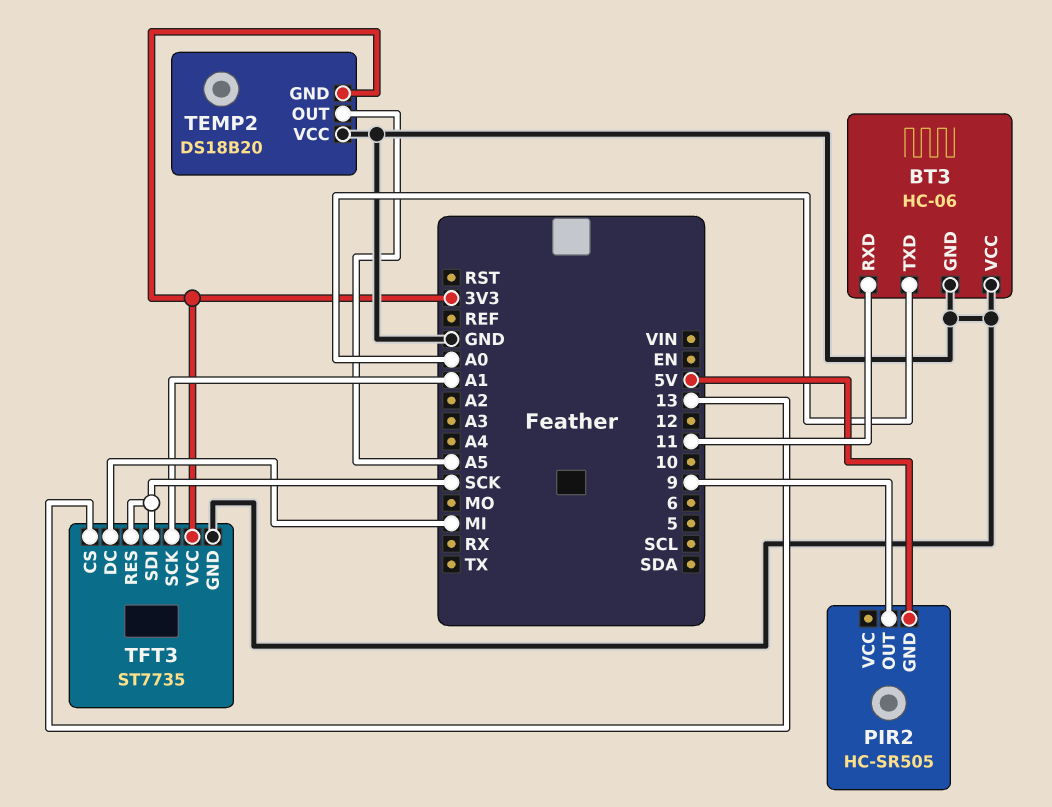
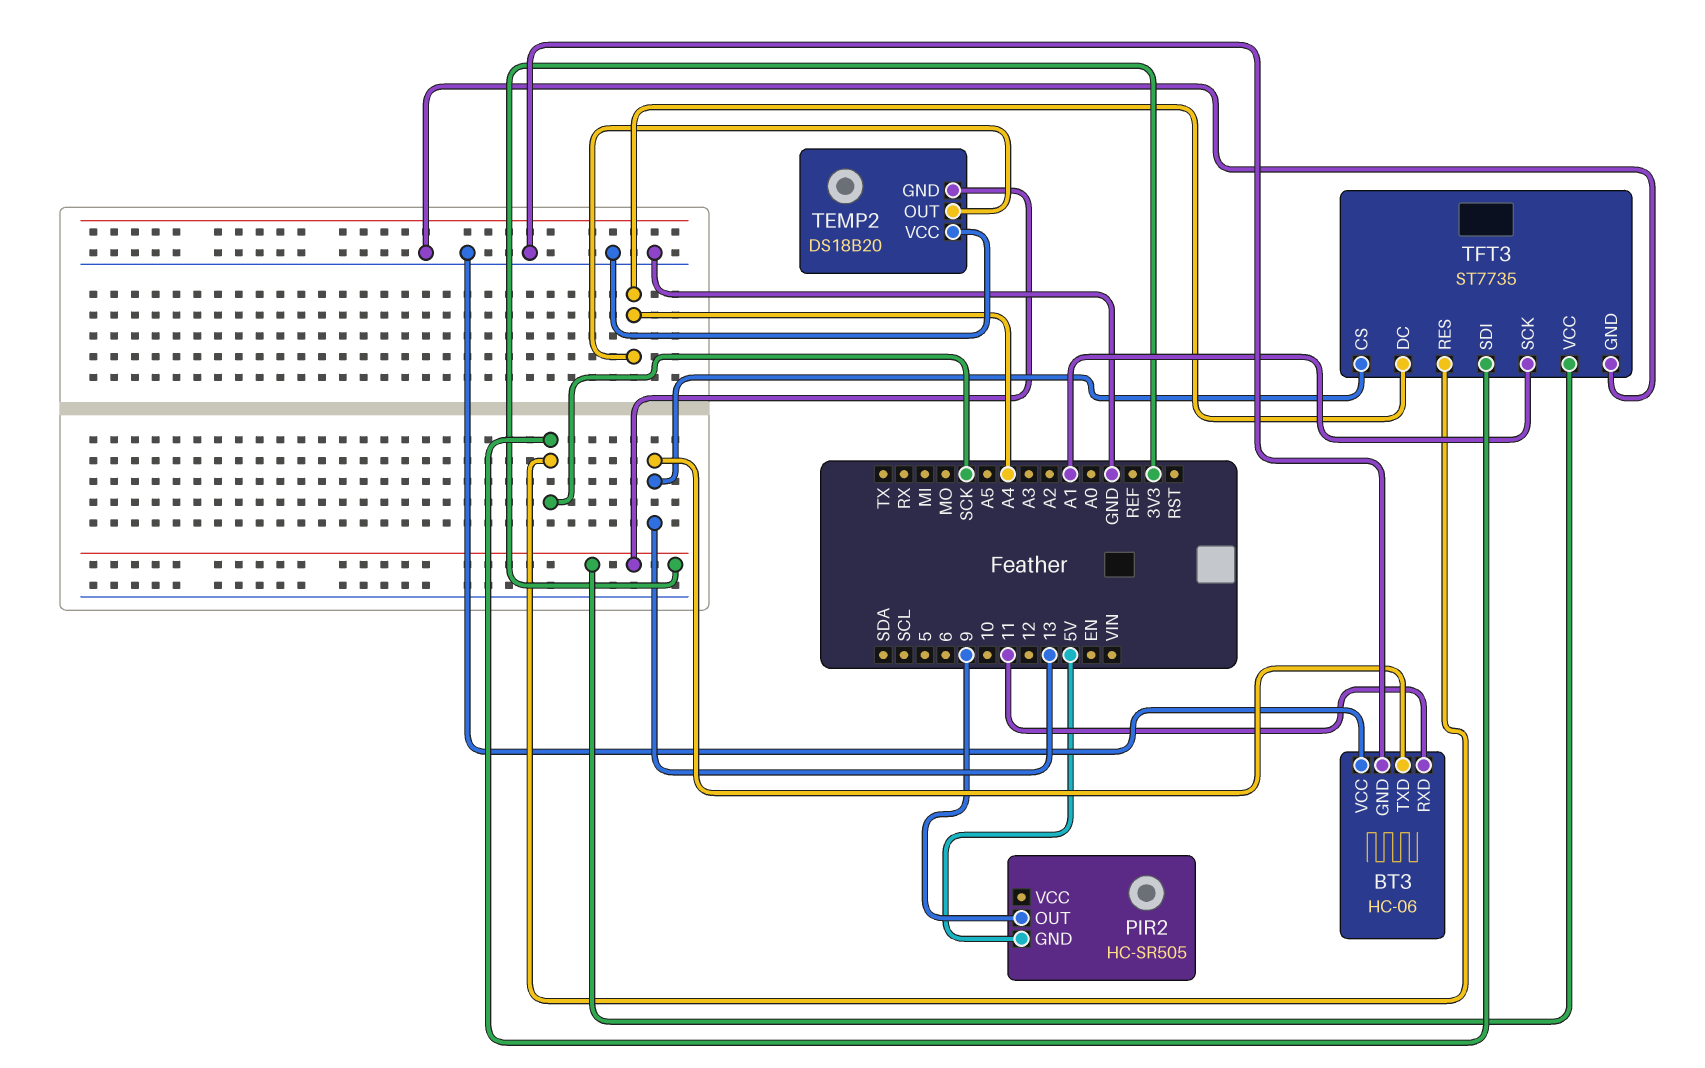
BT3 pin TXD: A0 -> 13
TEMP2 pin OUT: A5 -> A4
TFT3 pin DC: MI -> A4

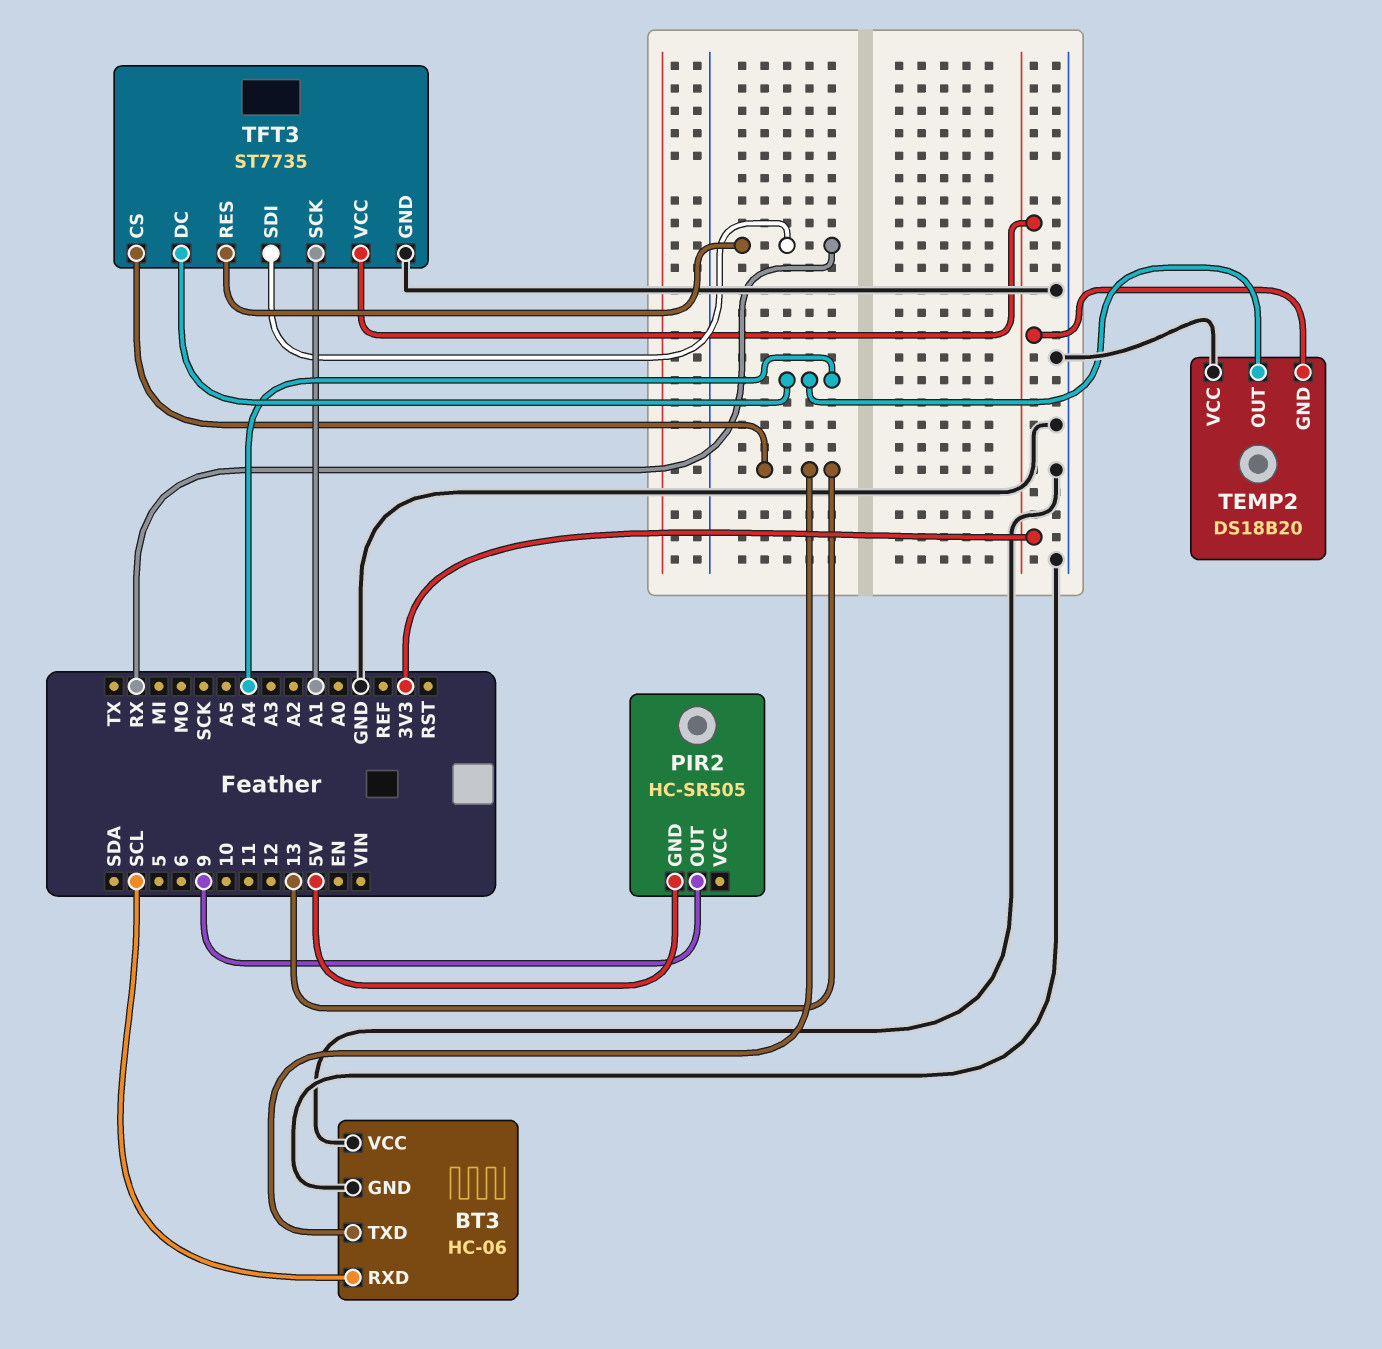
BT3 pin RXD: 11 -> SCL
TFT3 pin RES: SCK -> RX
TFT3 pin SDI: SCK -> RX

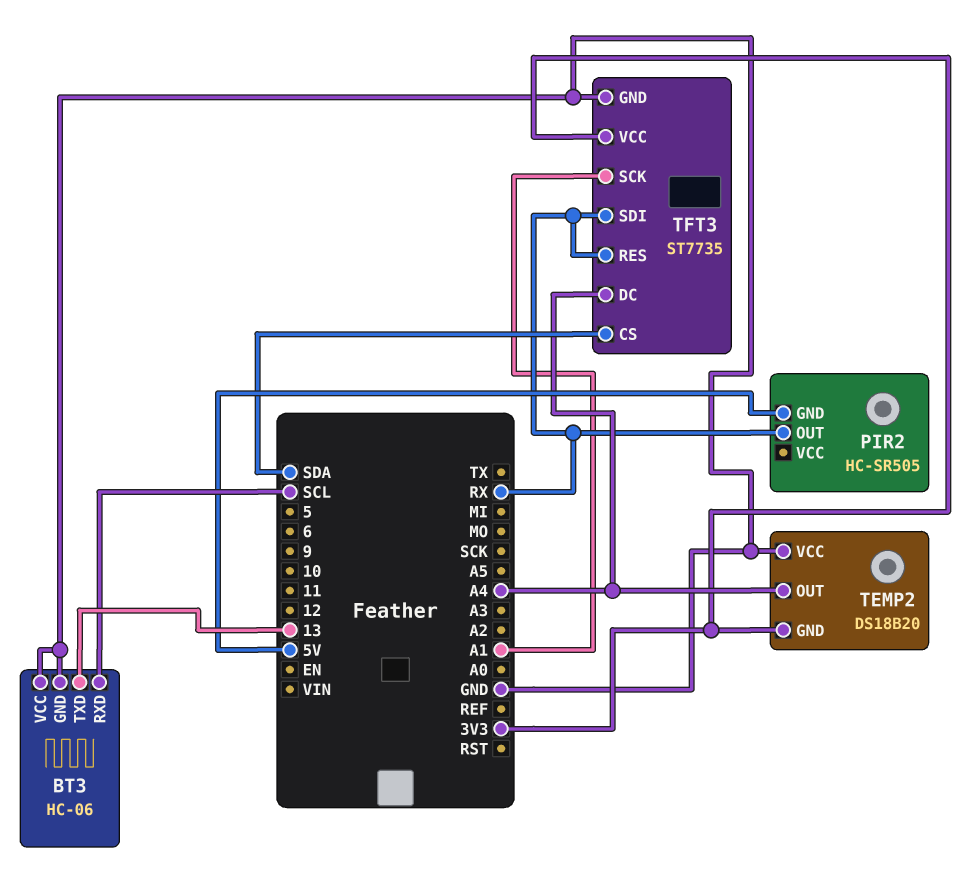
PIR2 pin OUT: 9 -> RX
TFT3 pin CS: 13 -> SDA

